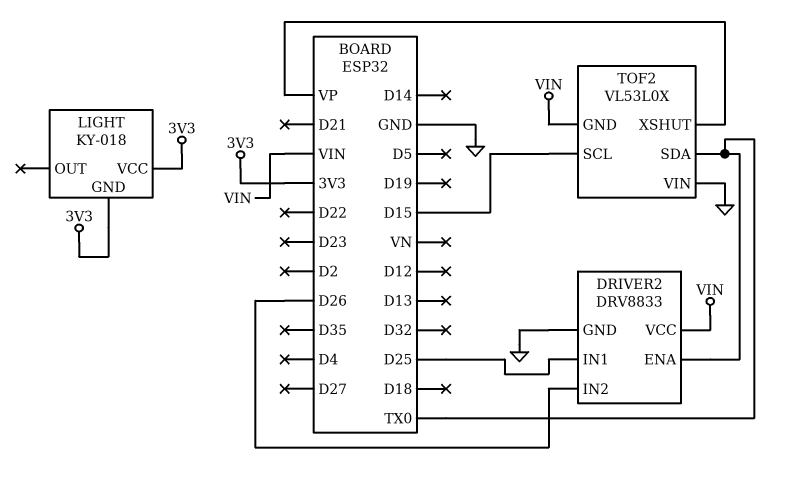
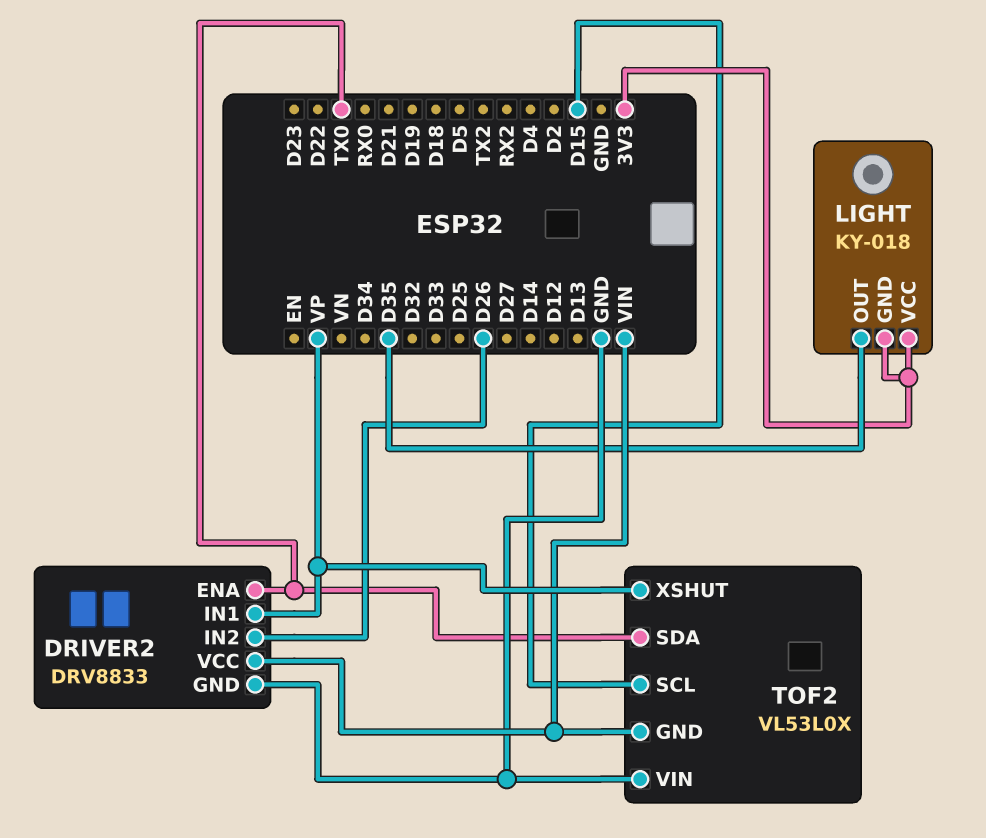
DRIVER2 pin IN1: D25 -> VP
LIGHT pin OUT: none -> D35

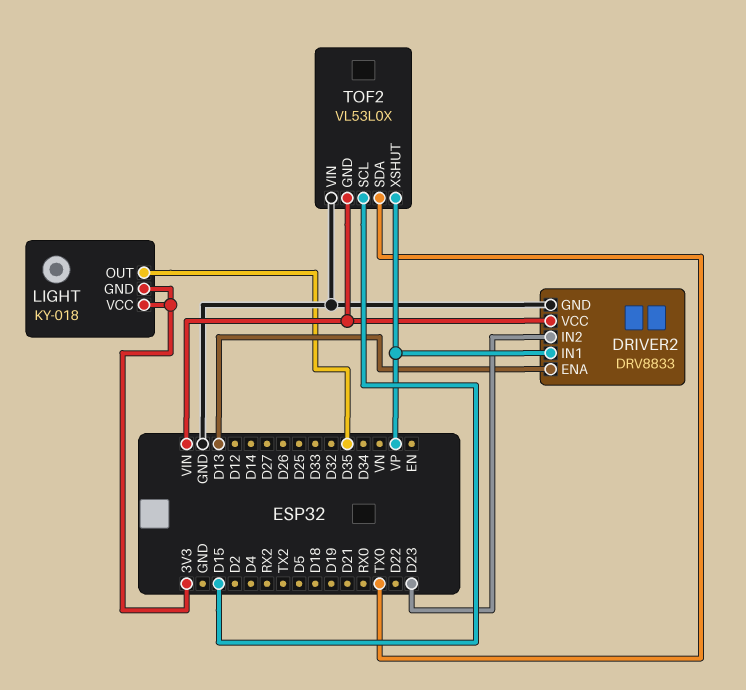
DRIVER2 pin ENA: TX0 -> D13
DRIVER2 pin IN2: D26 -> D23

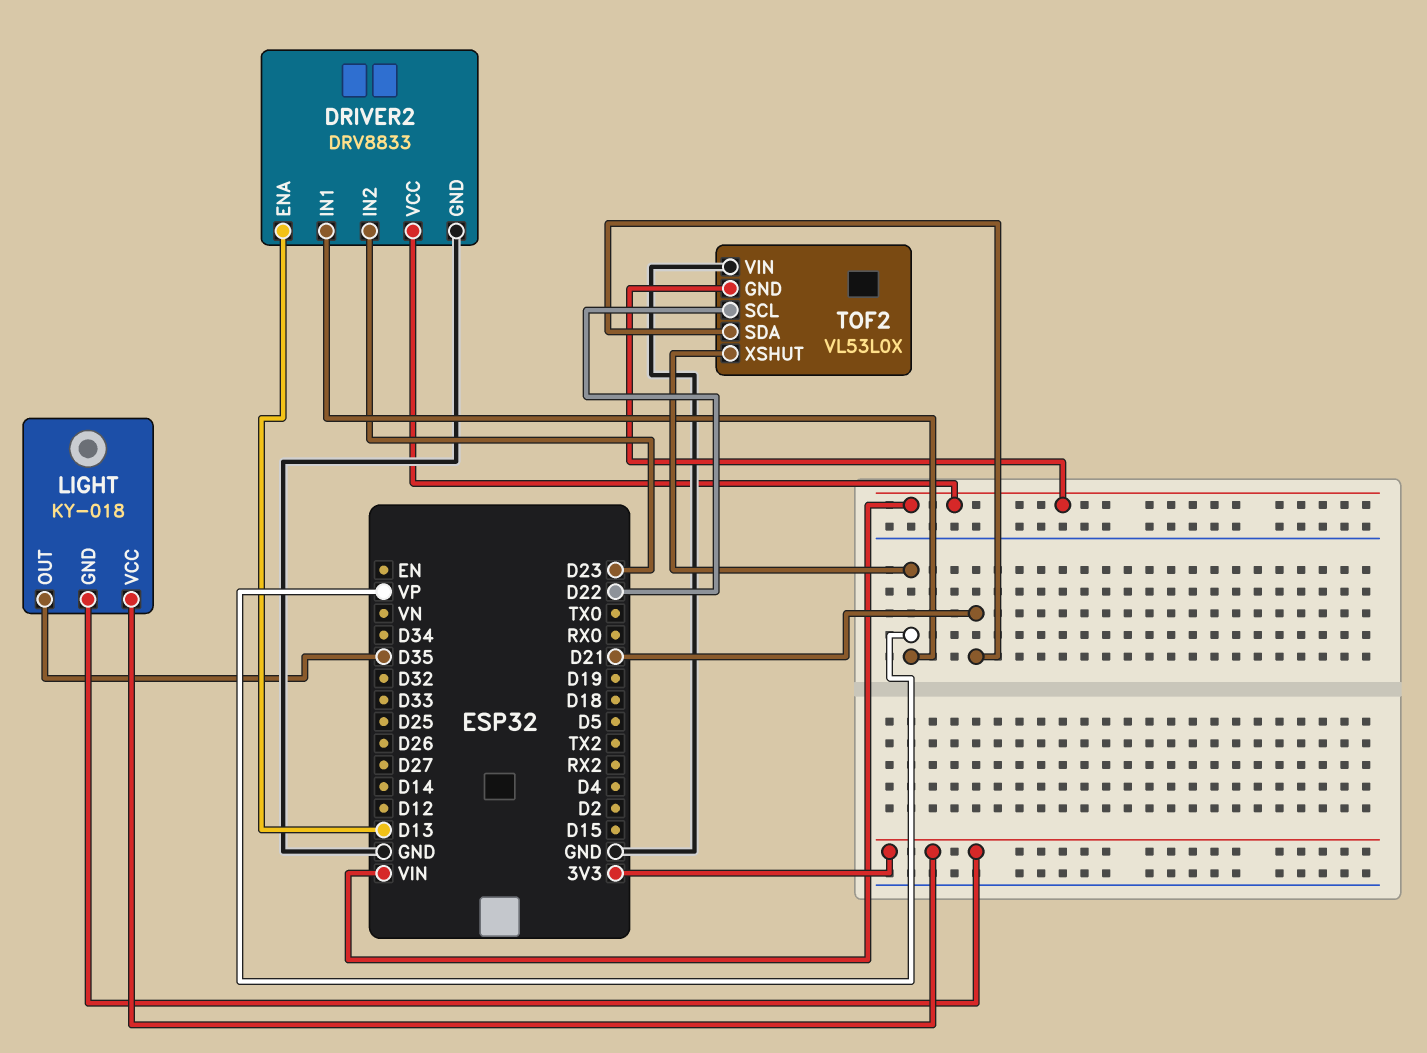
TOF2 pin SCL: D15 -> D22
TOF2 pin SDA: TX0 -> D21

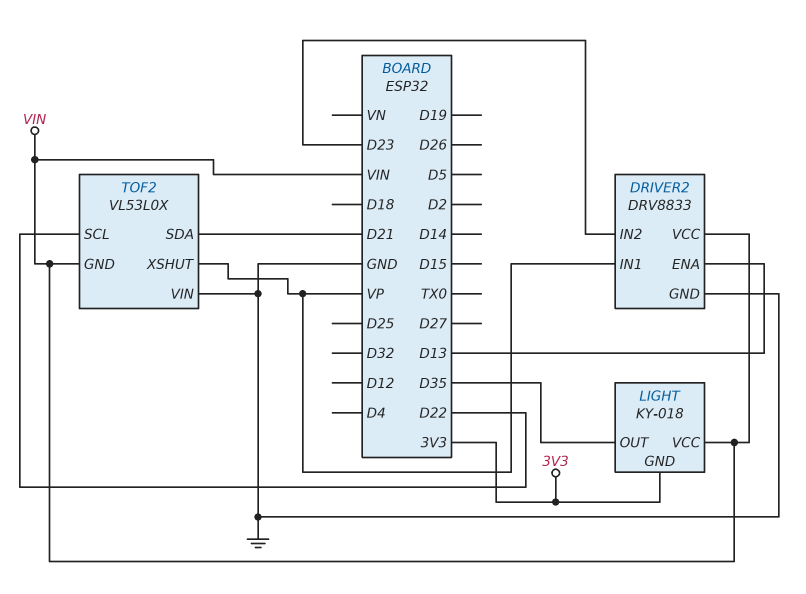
LIGHT pin VCC: 3V3 -> VIN

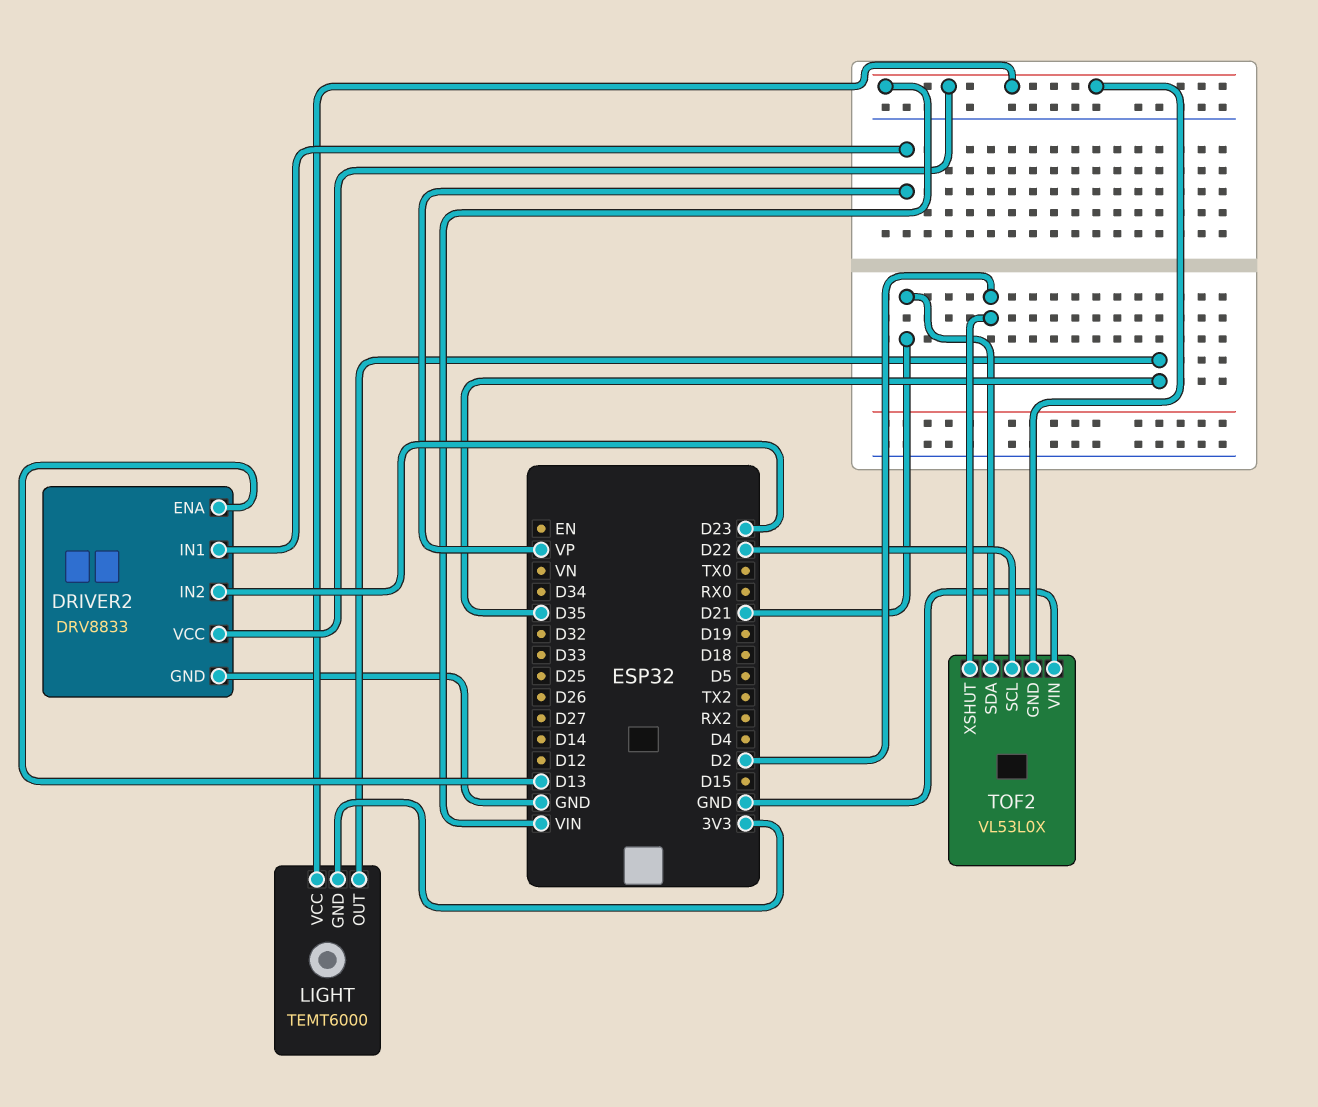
LIGHT: KY-018 -> TEMT6000
TOF2 pin XSHUT: VP -> D2

